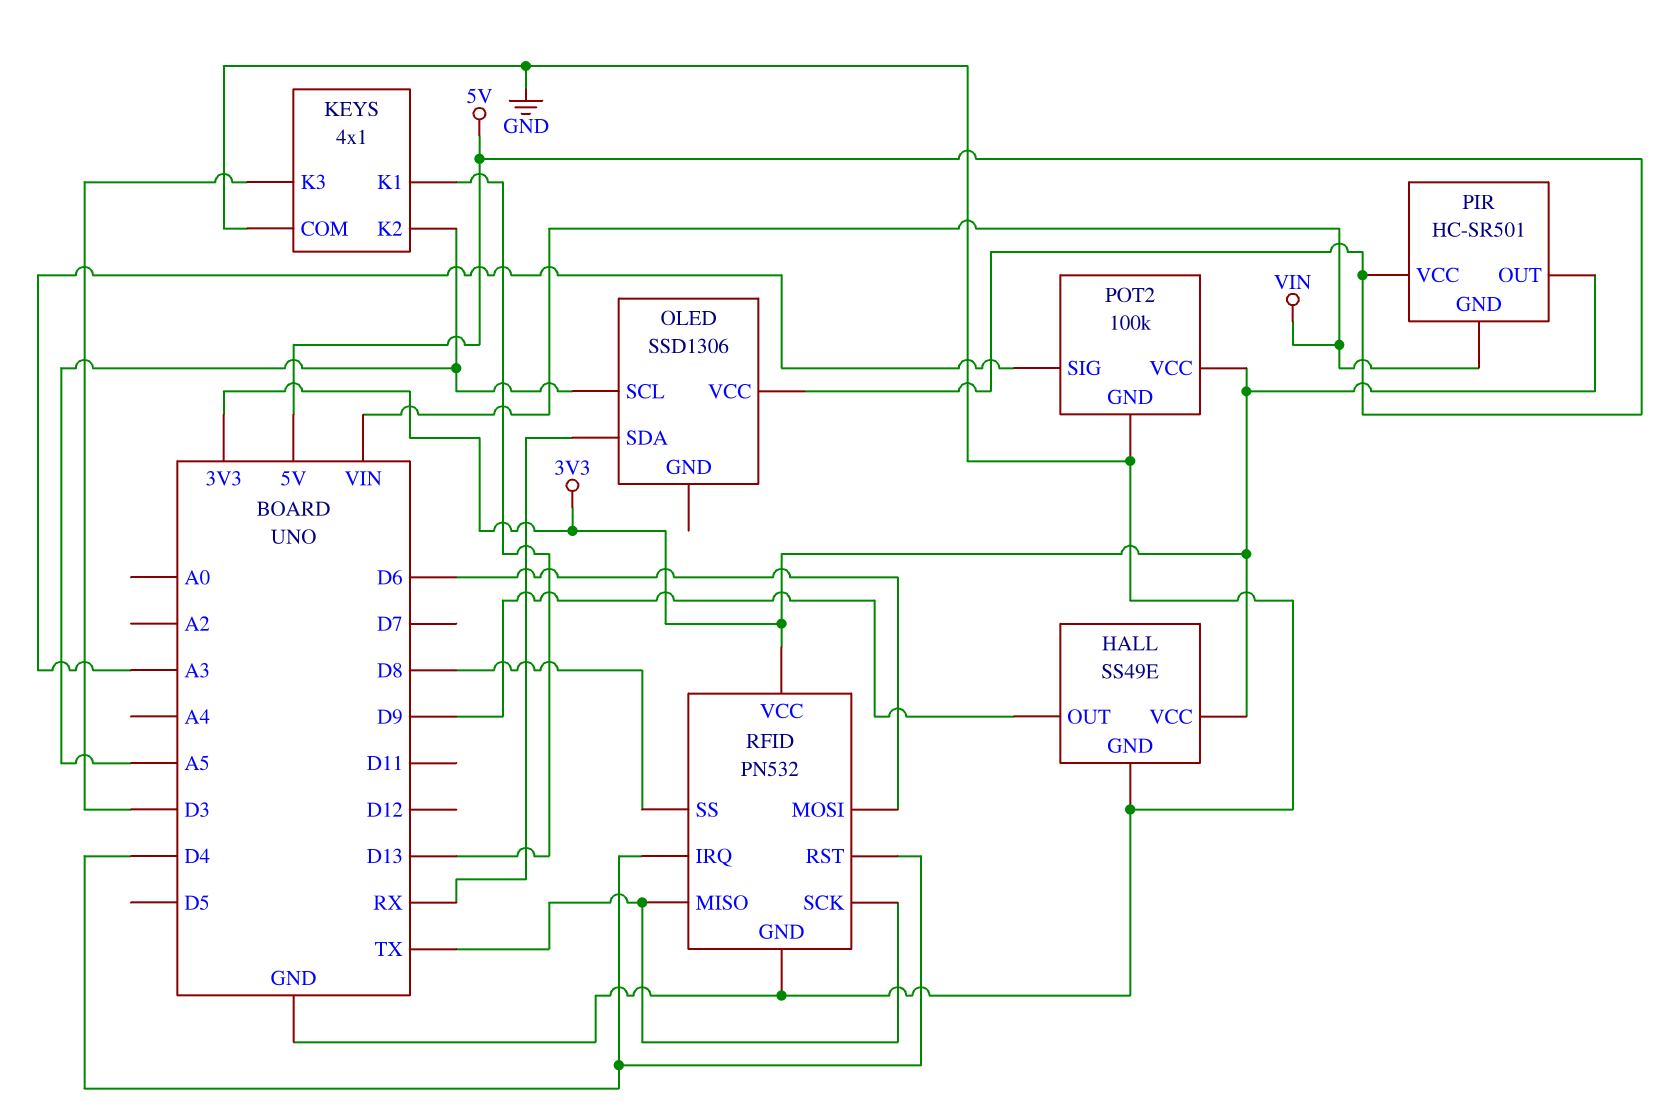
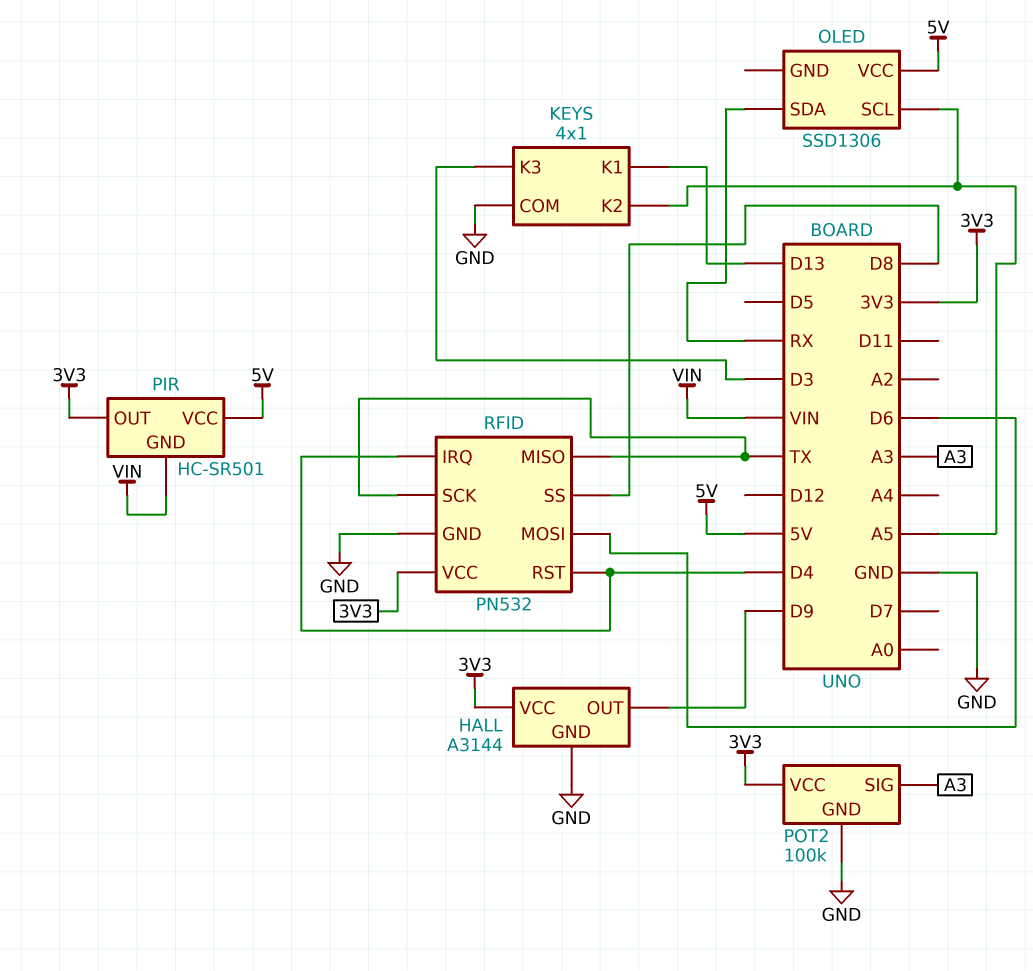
HALL: SS49E -> A3144

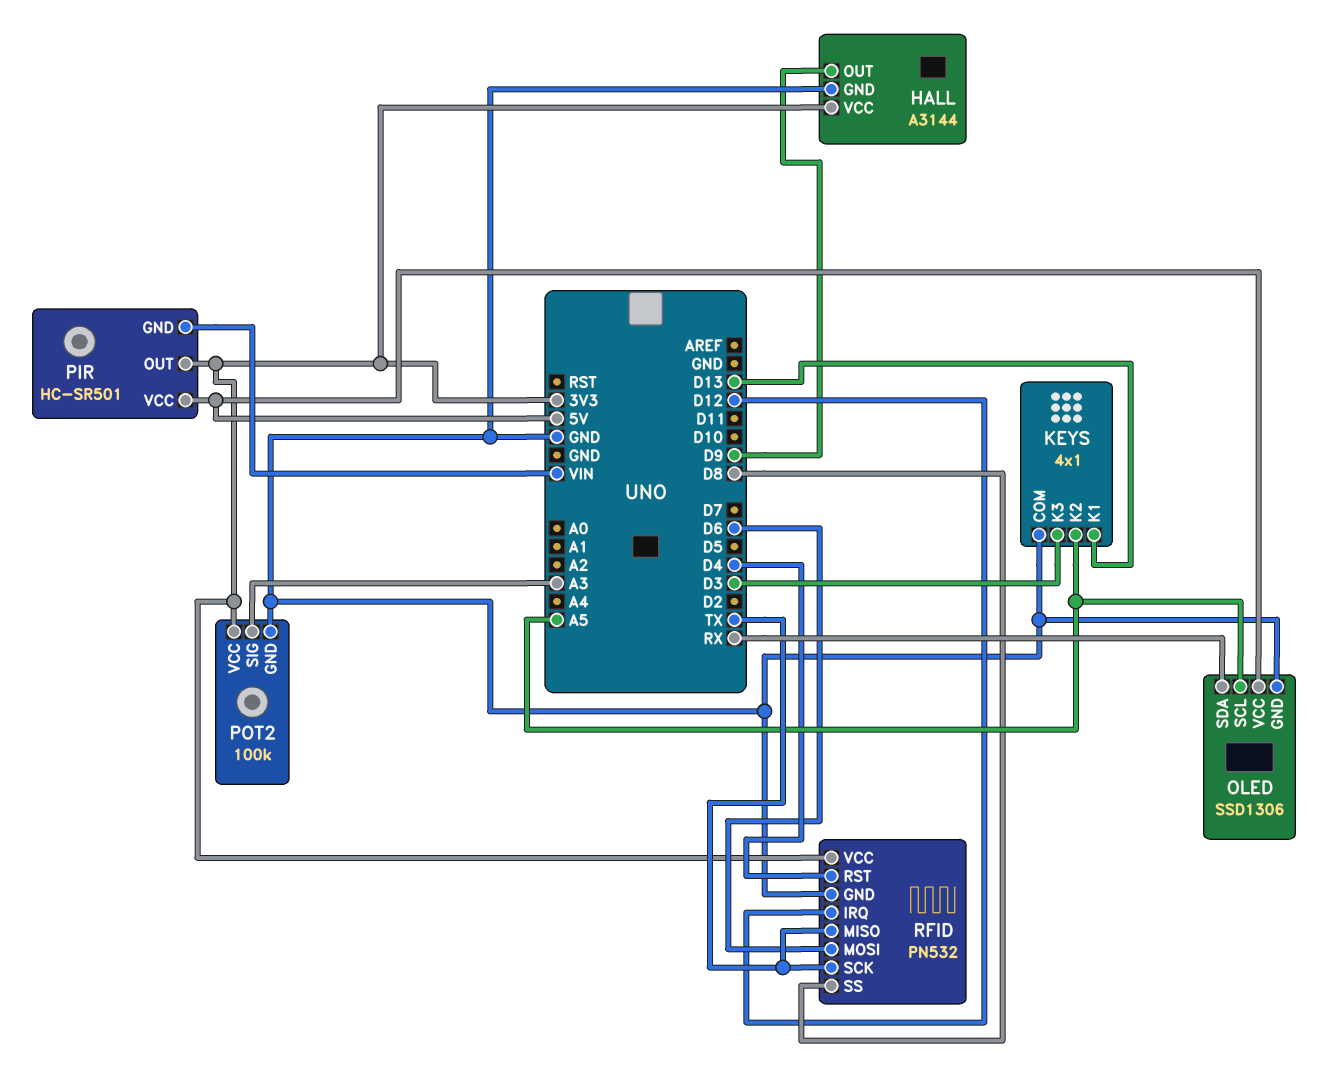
OLED pin GND: none -> GND
RFID pin IRQ: D4 -> D12

